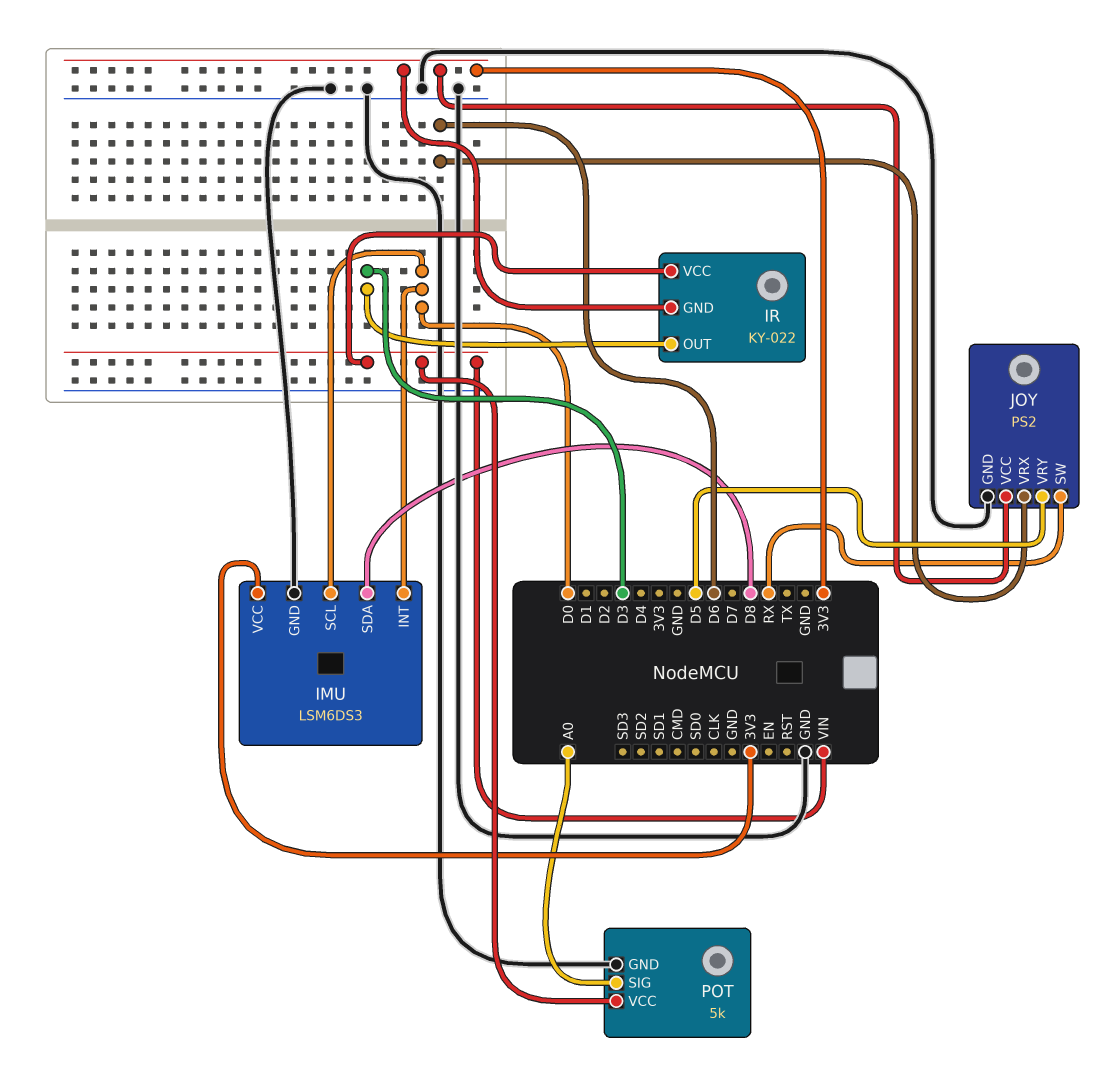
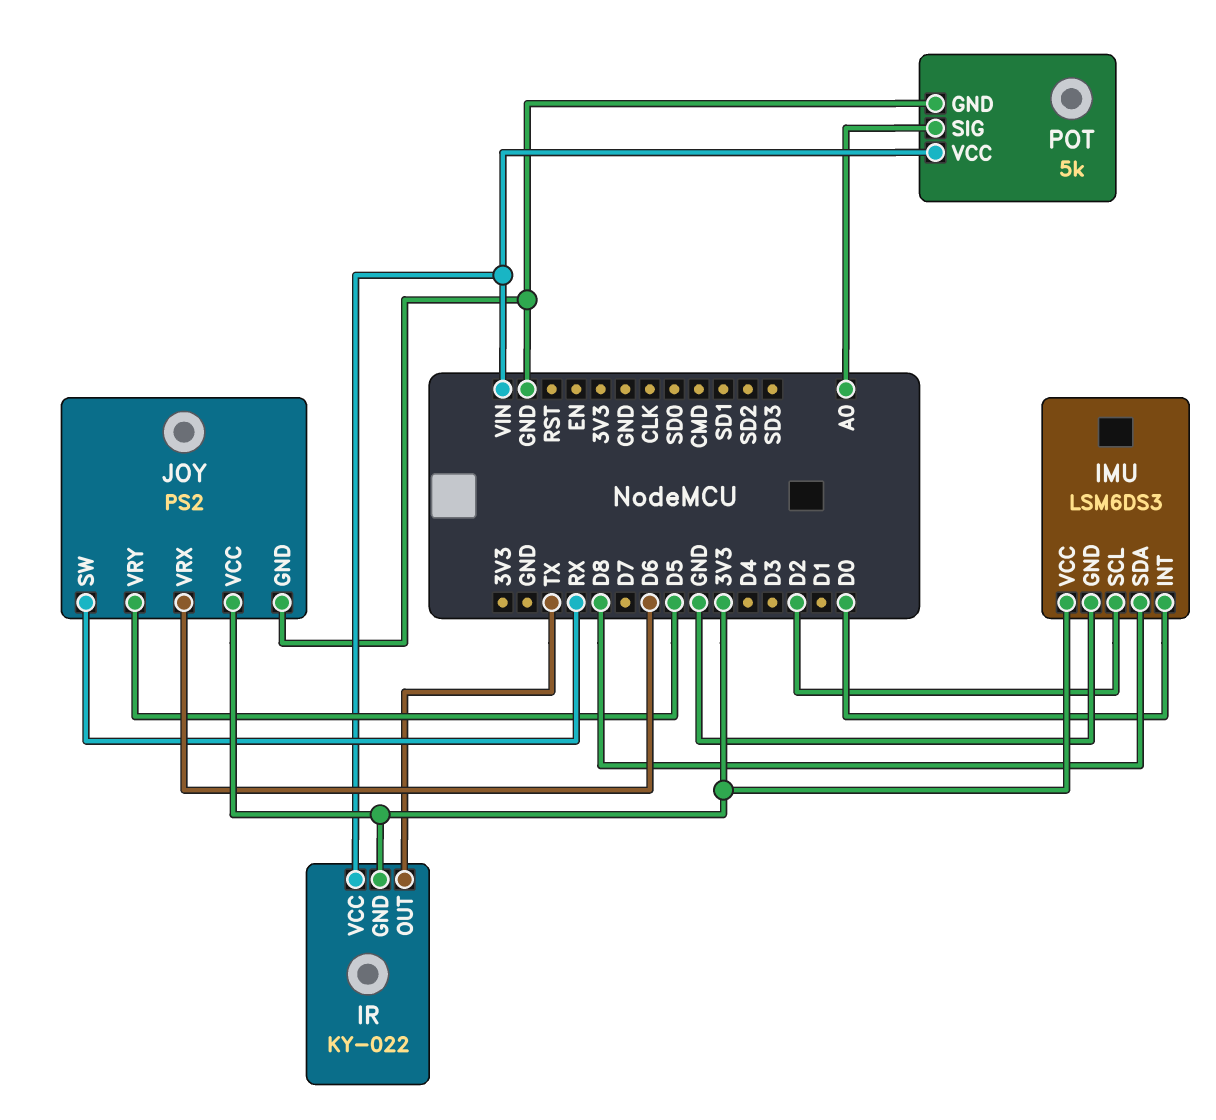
IMU pin SCL: D0 -> D2
IR pin OUT: D3 -> TX

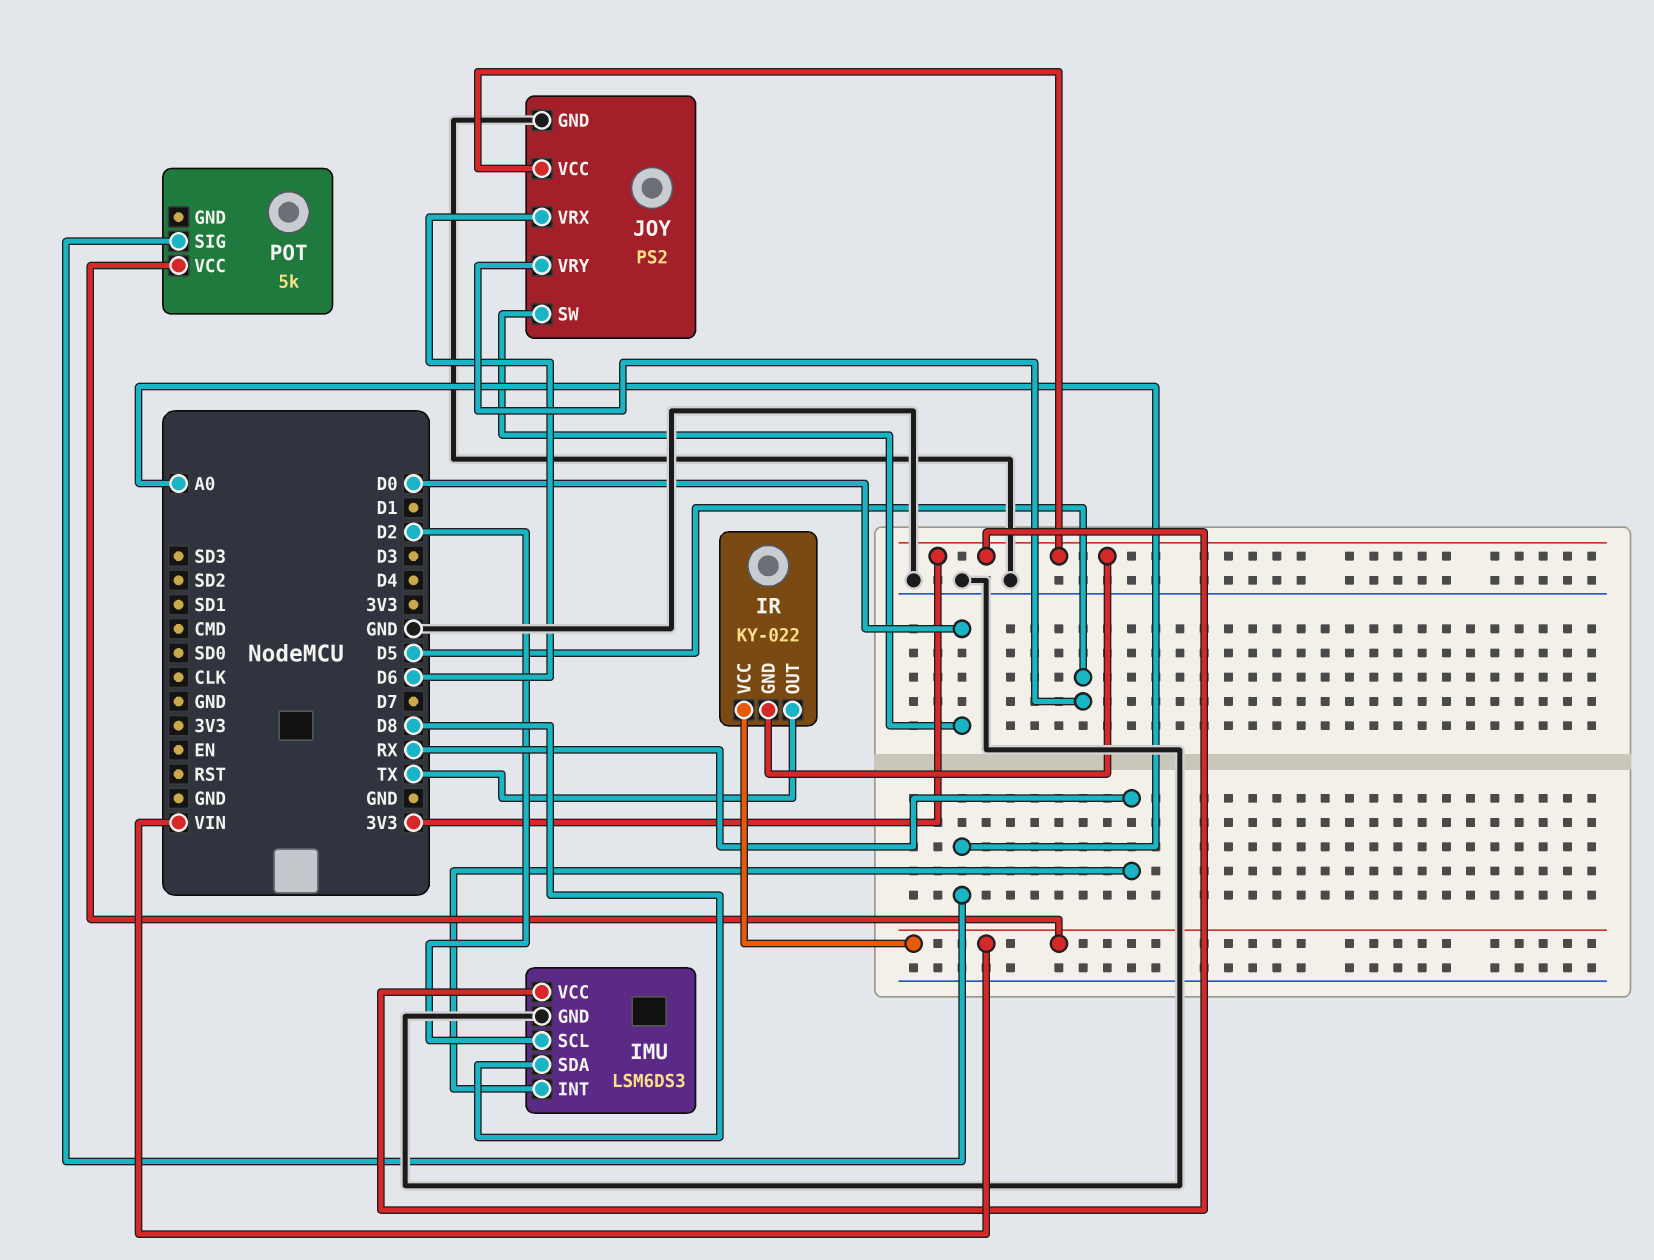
IMU pin INT: D0 -> RX
JOY pin SW: RX -> D0
POT pin GND: GND -> none

